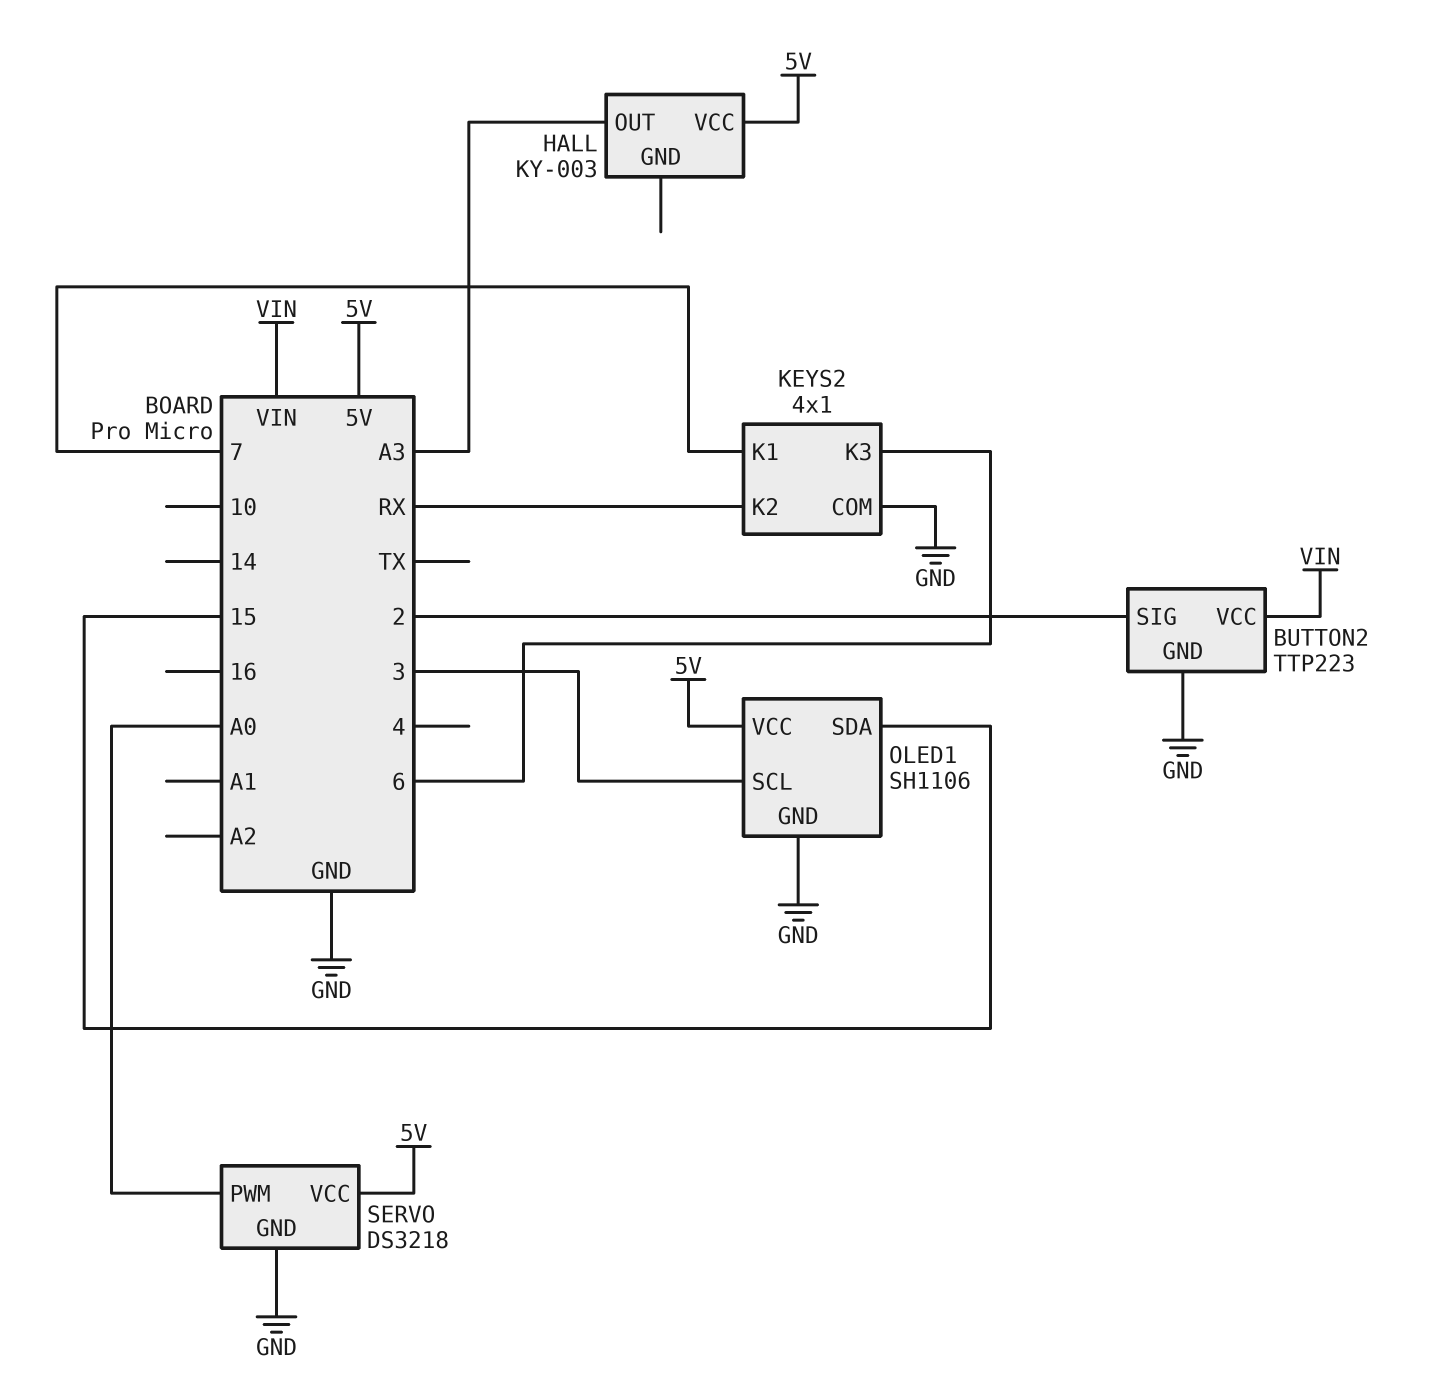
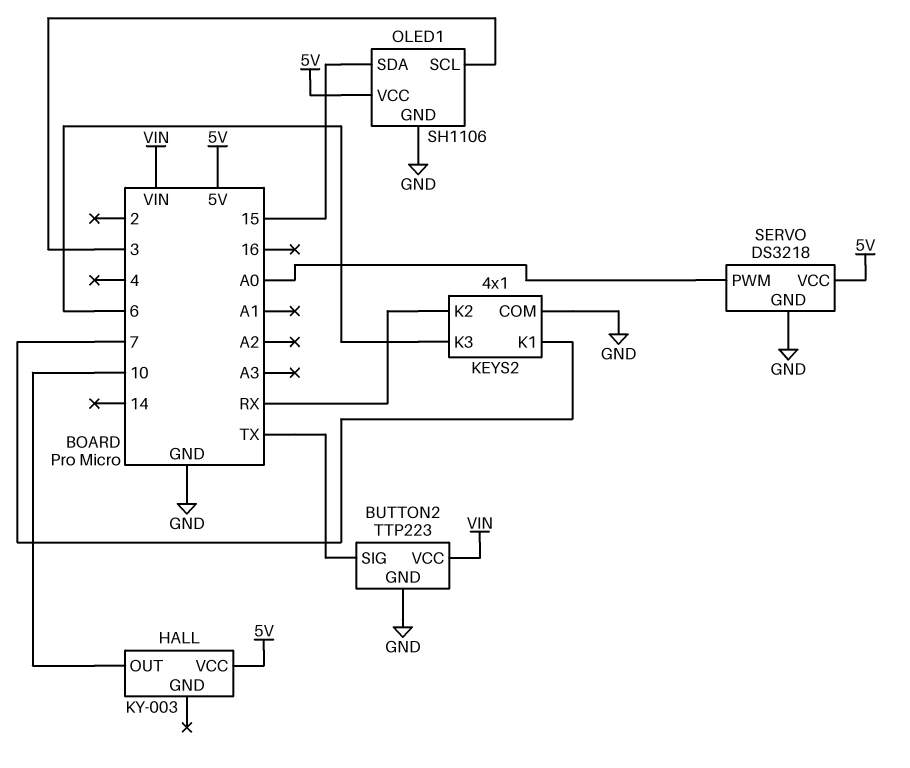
BUTTON2 pin SIG: 2 -> TX
HALL pin OUT: A3 -> 10

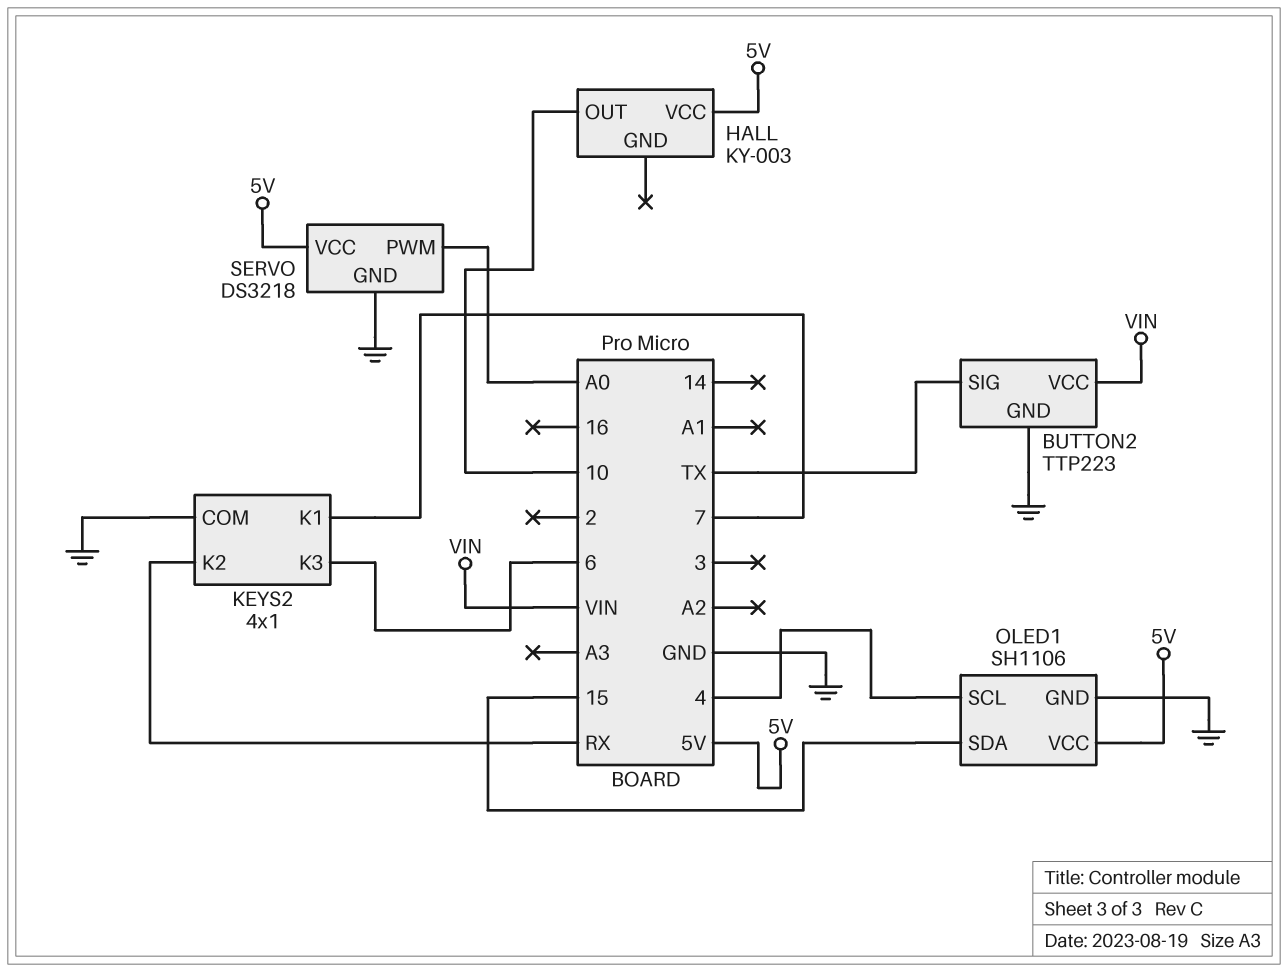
OLED1 pin SCL: 3 -> 4

